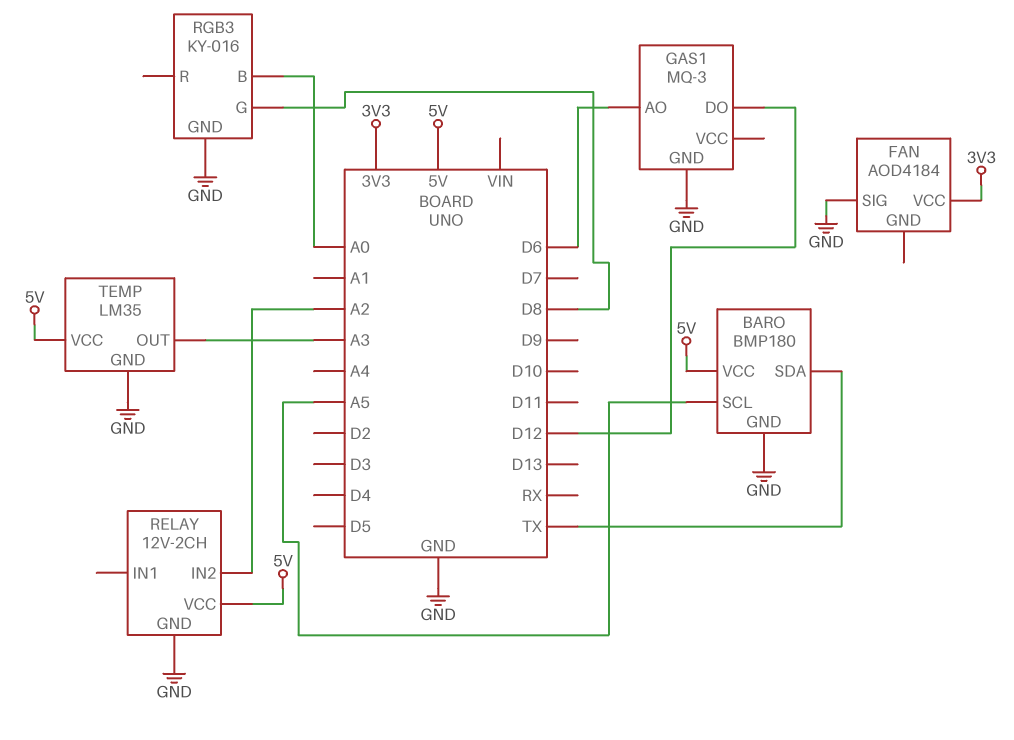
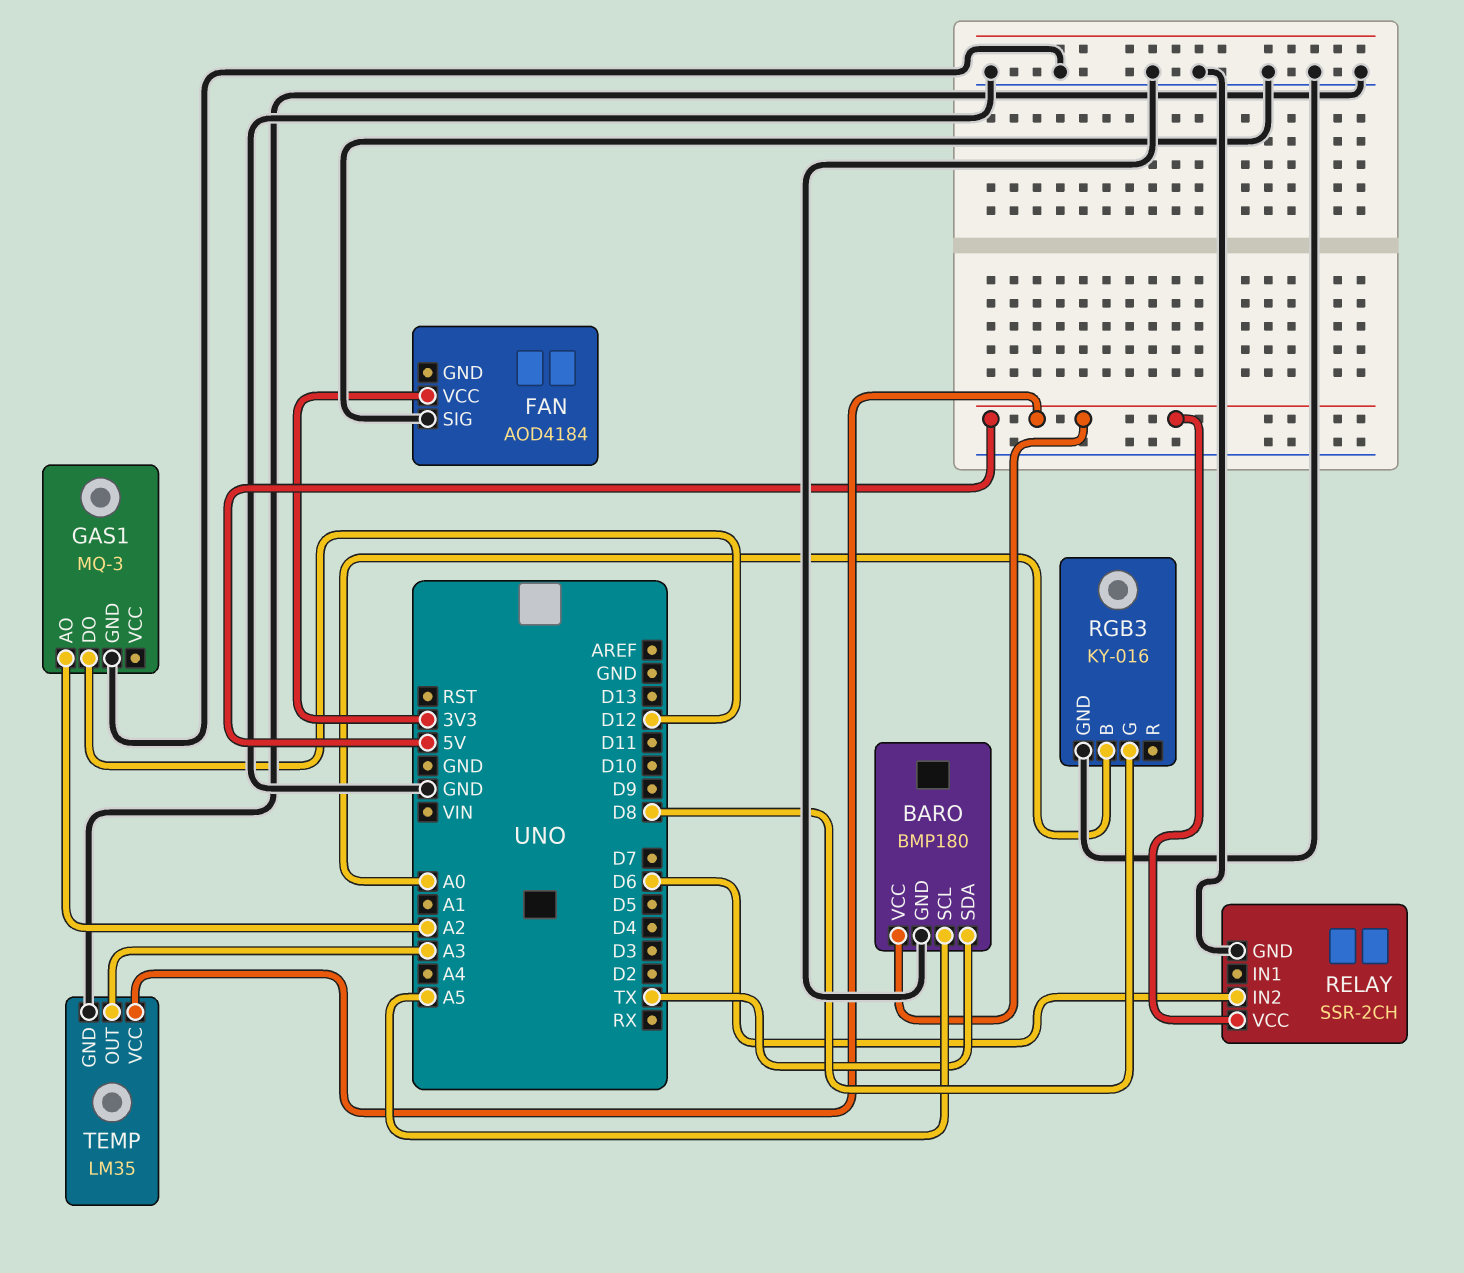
GAS1 pin AO: D6 -> A2
RELAY: 12V-2CH -> SSR-2CH
RELAY pin IN2: A2 -> D6

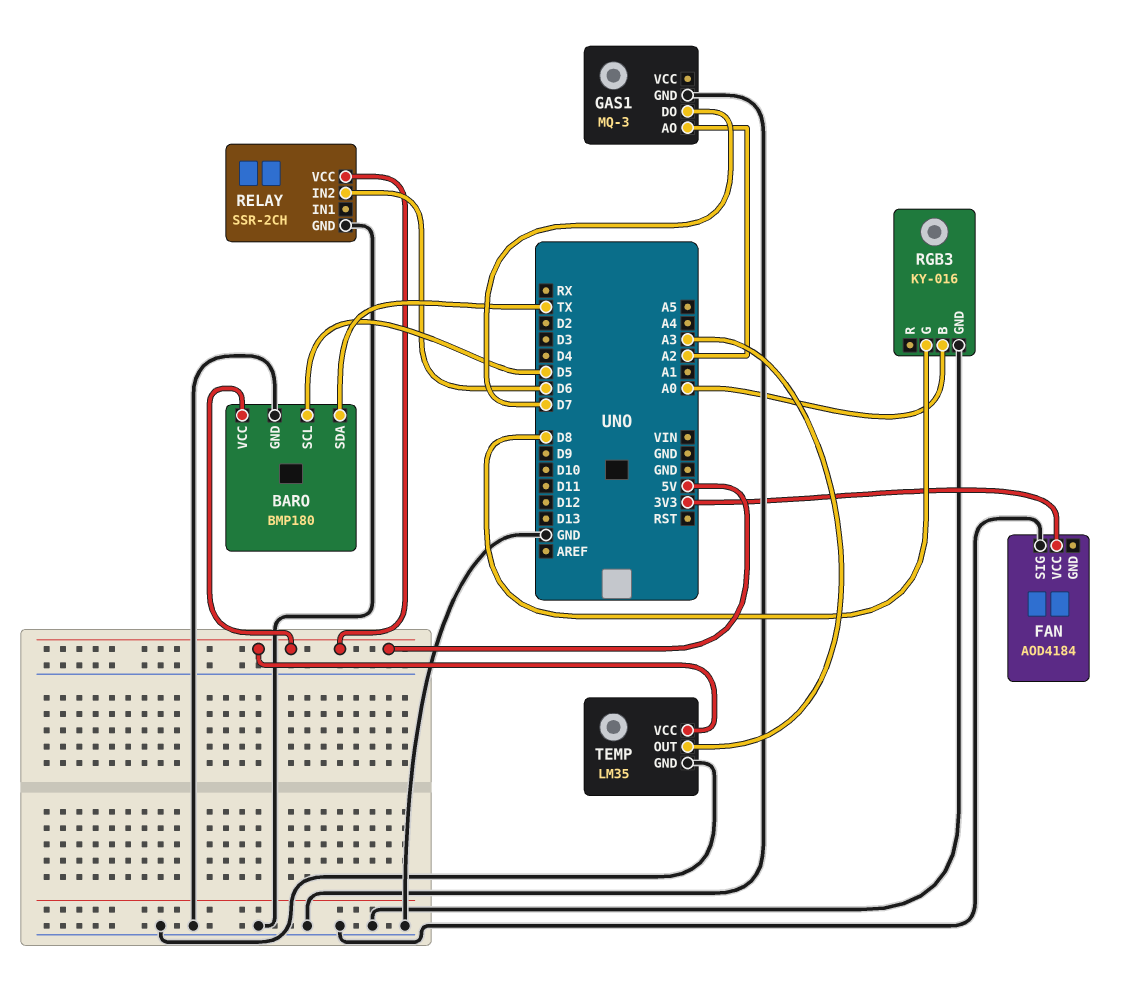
BARO pin SCL: A5 -> D5
GAS1 pin DO: D12 -> D7

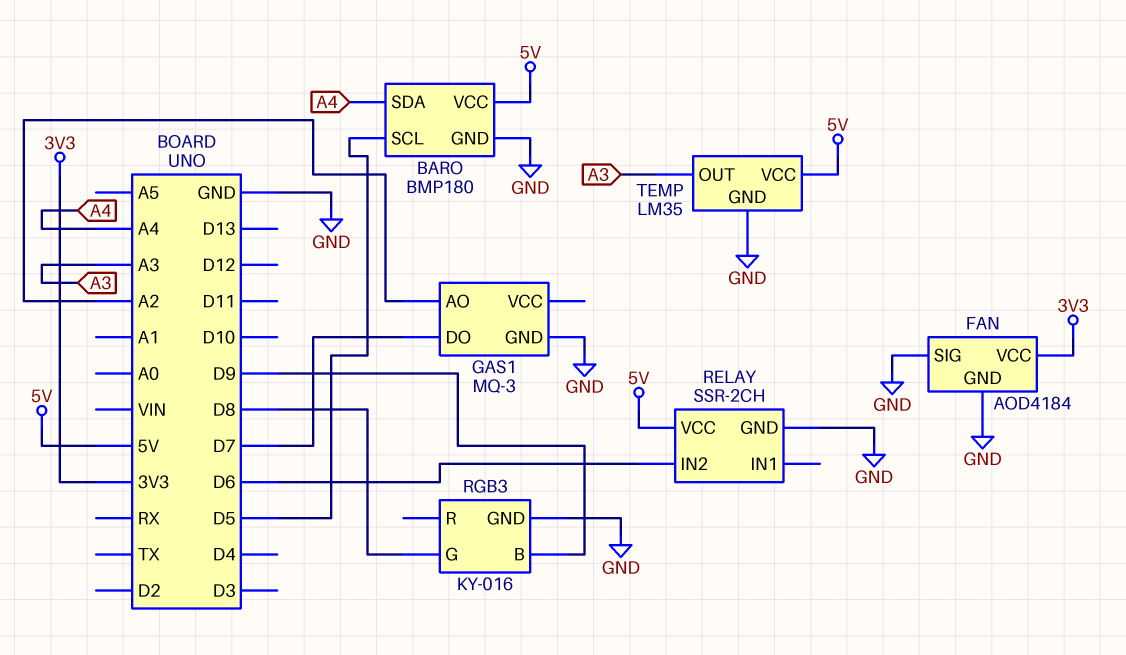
BARO pin SDA: TX -> A4
FAN pin GND: none -> GND
RGB3 pin B: A0 -> D9

